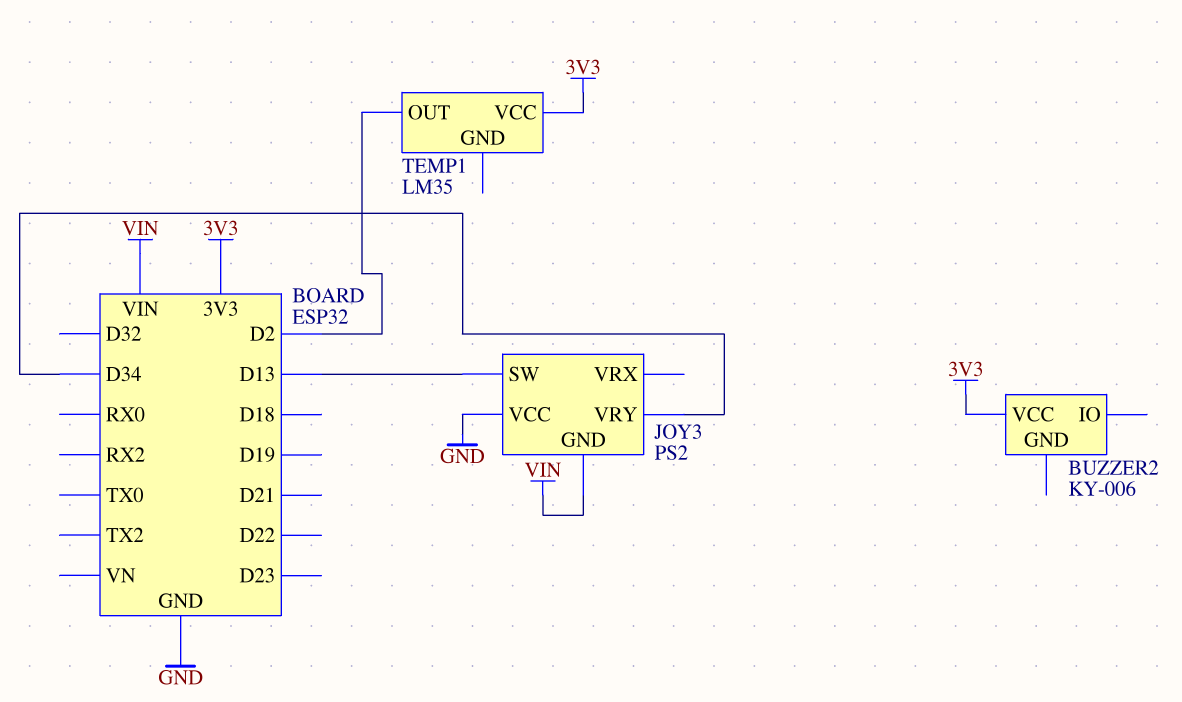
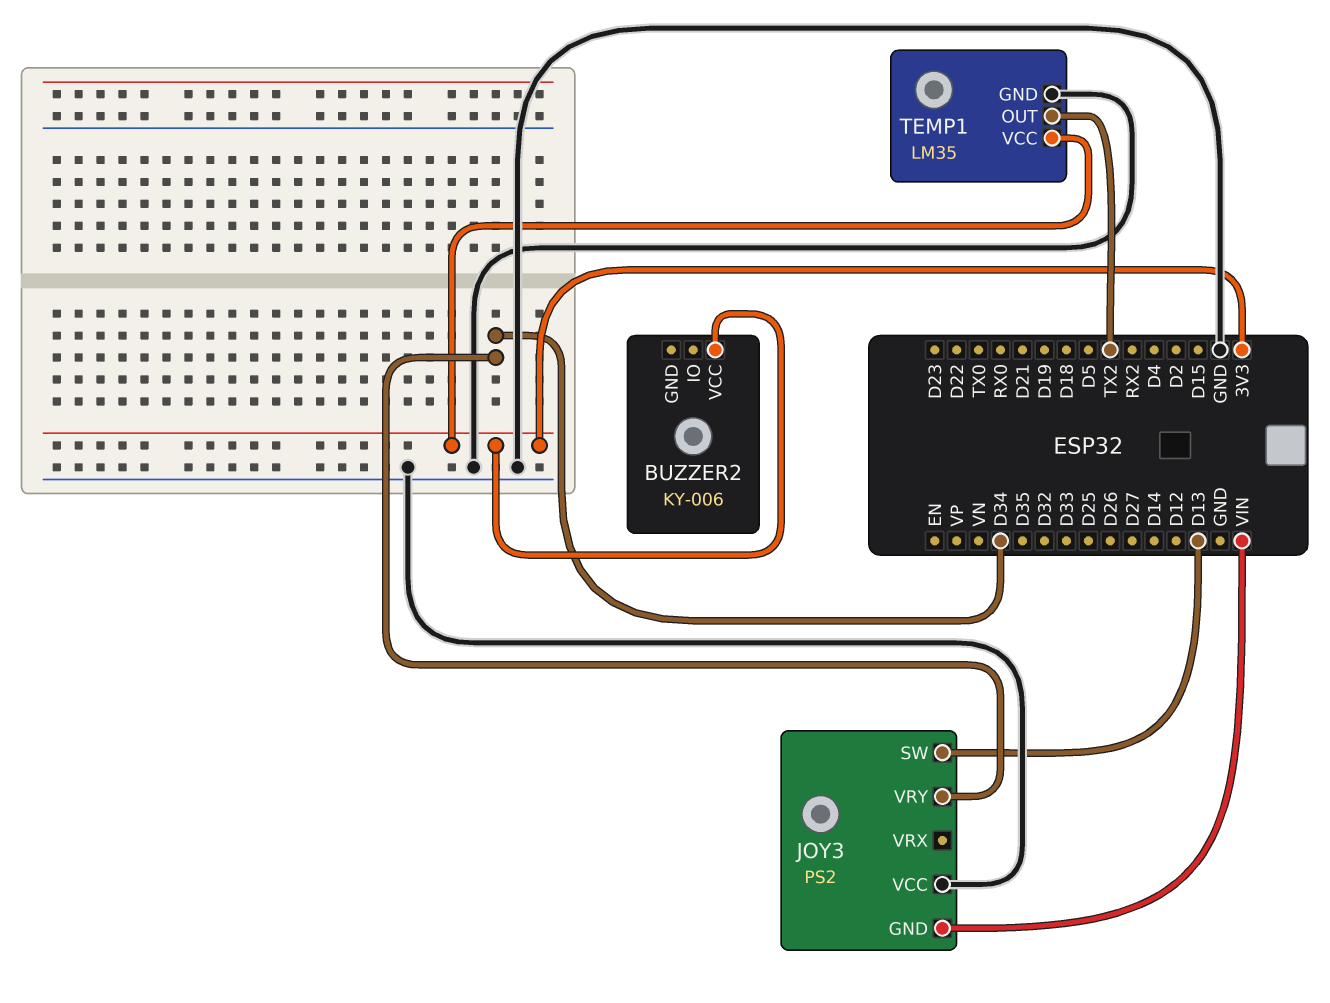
TEMP1 pin GND: none -> GND
TEMP1 pin OUT: D2 -> TX2

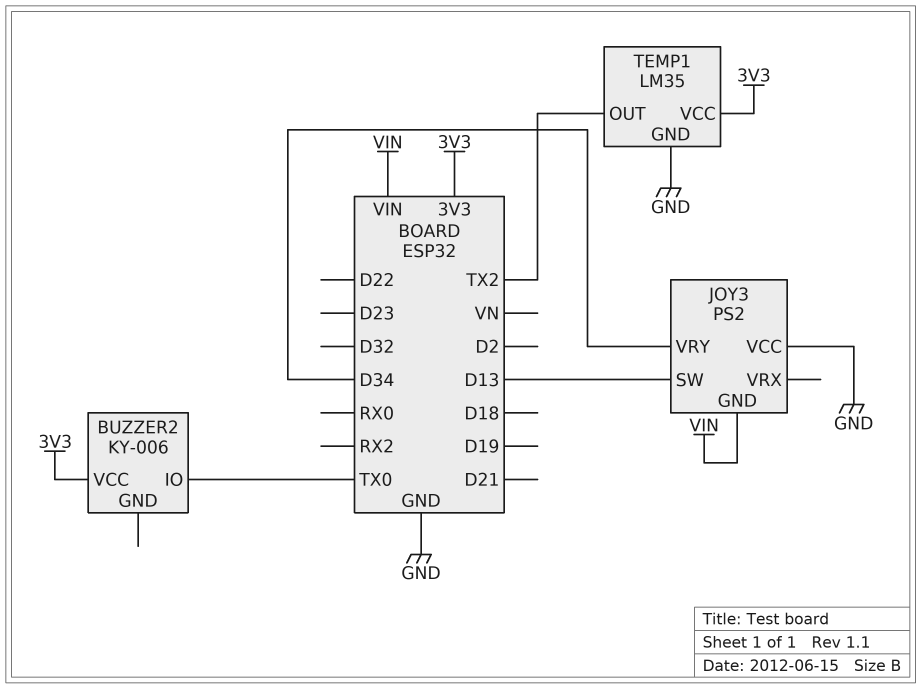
BUZZER2 pin IO: none -> TX0

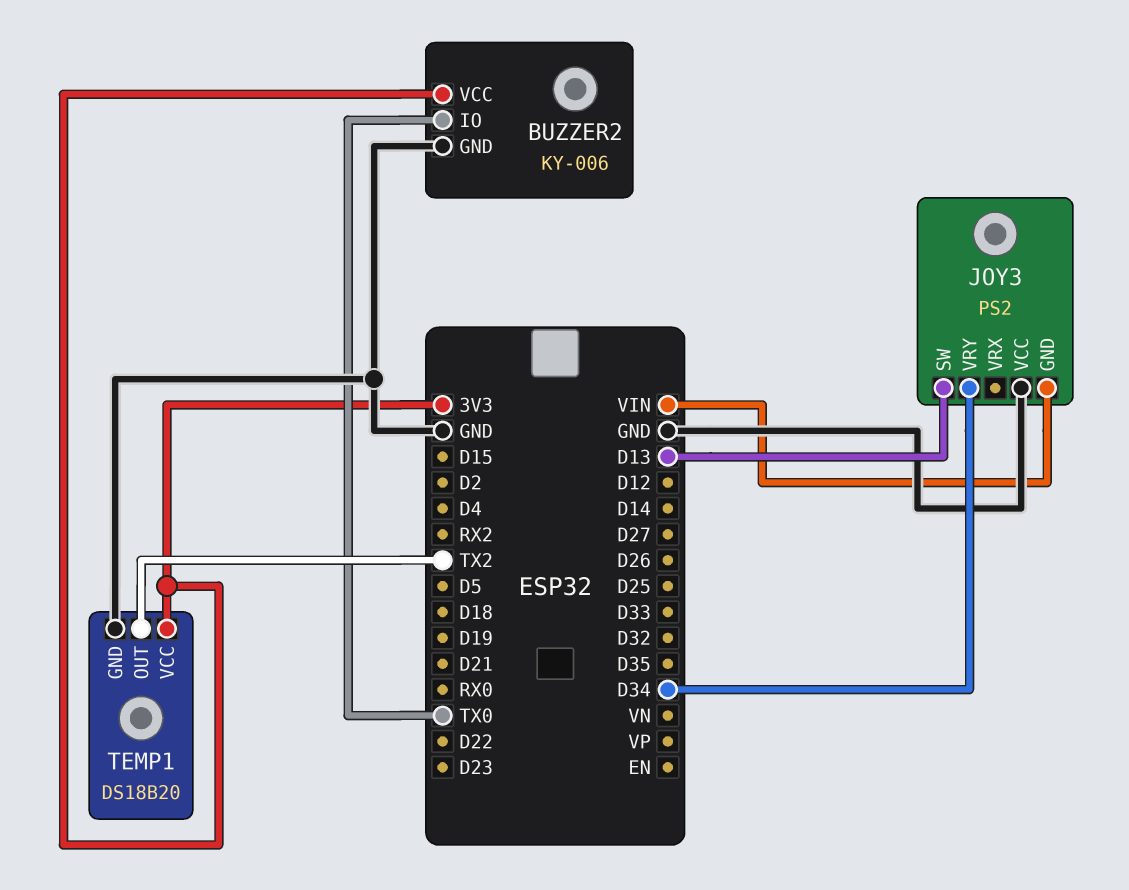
BUZZER2 pin GND: none -> GND
TEMP1: LM35 -> DS18B20

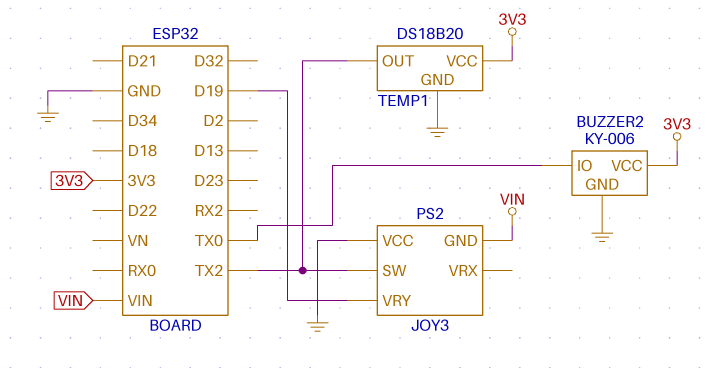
JOY3 pin SW: D13 -> TX2
JOY3 pin VRY: D34 -> D19

